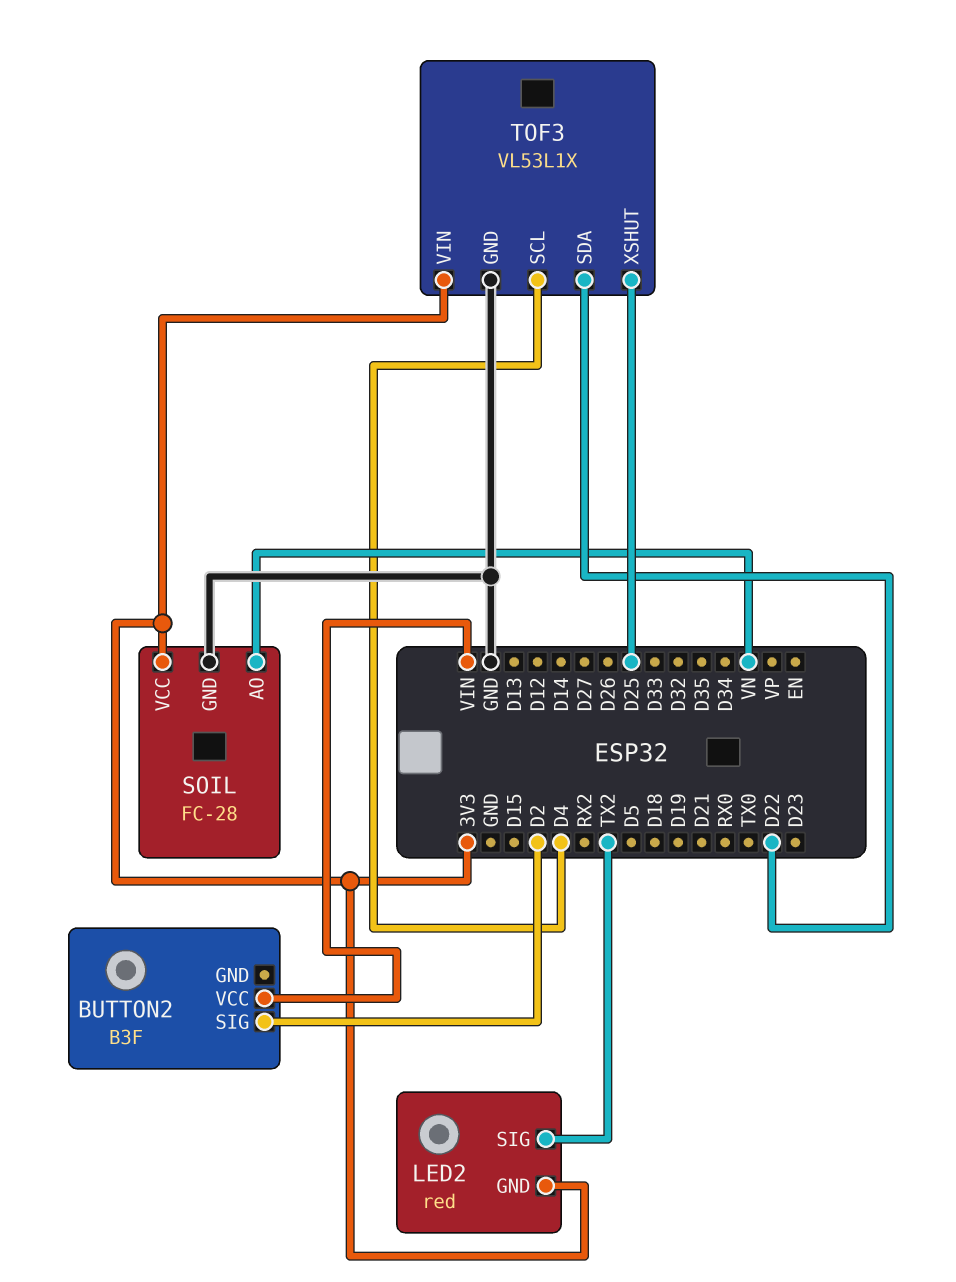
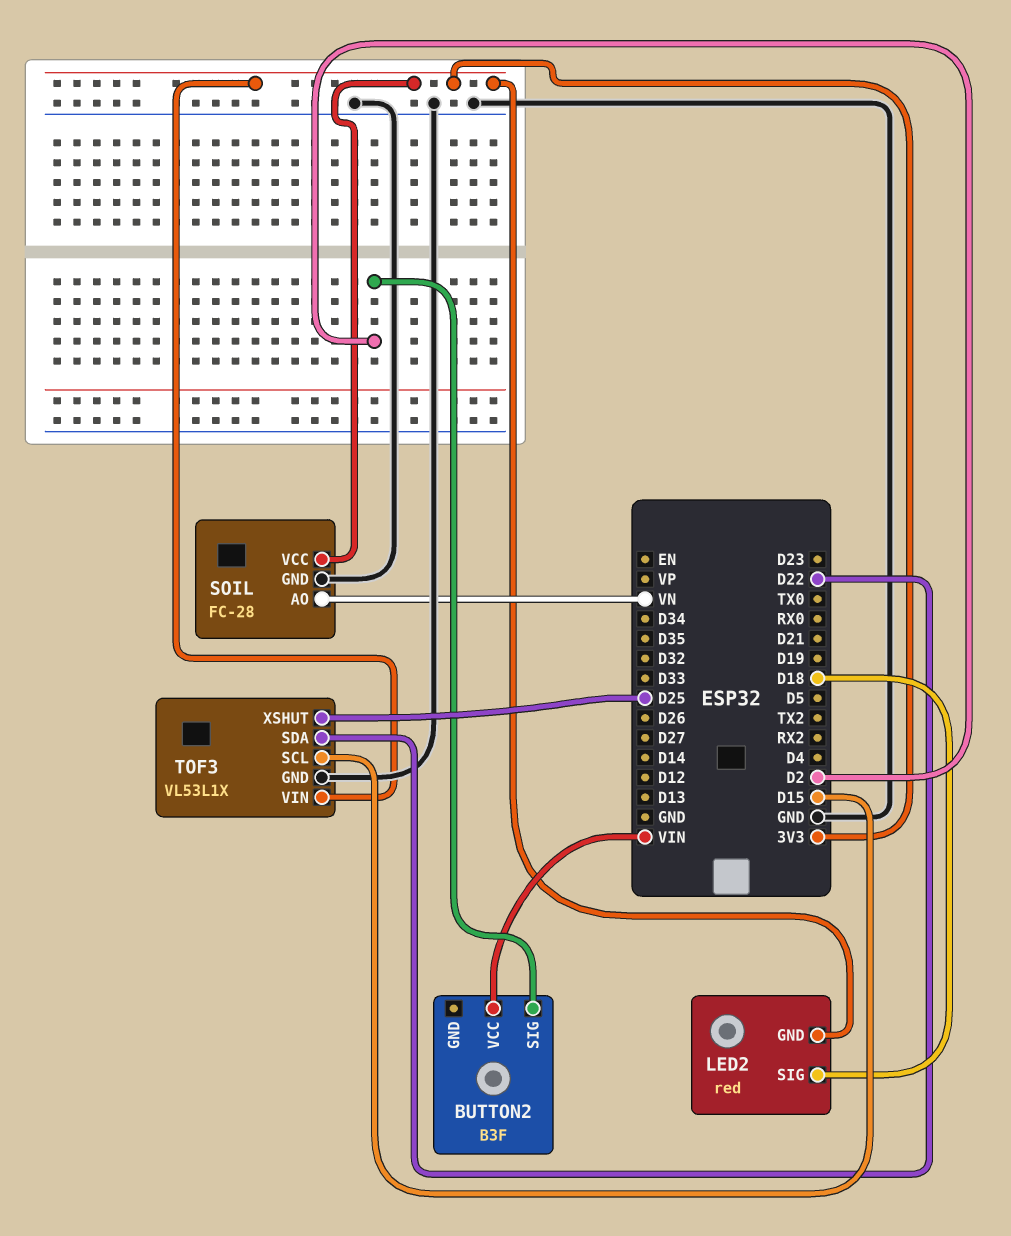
LED2 pin SIG: TX2 -> D18
TOF3 pin SCL: D4 -> D15

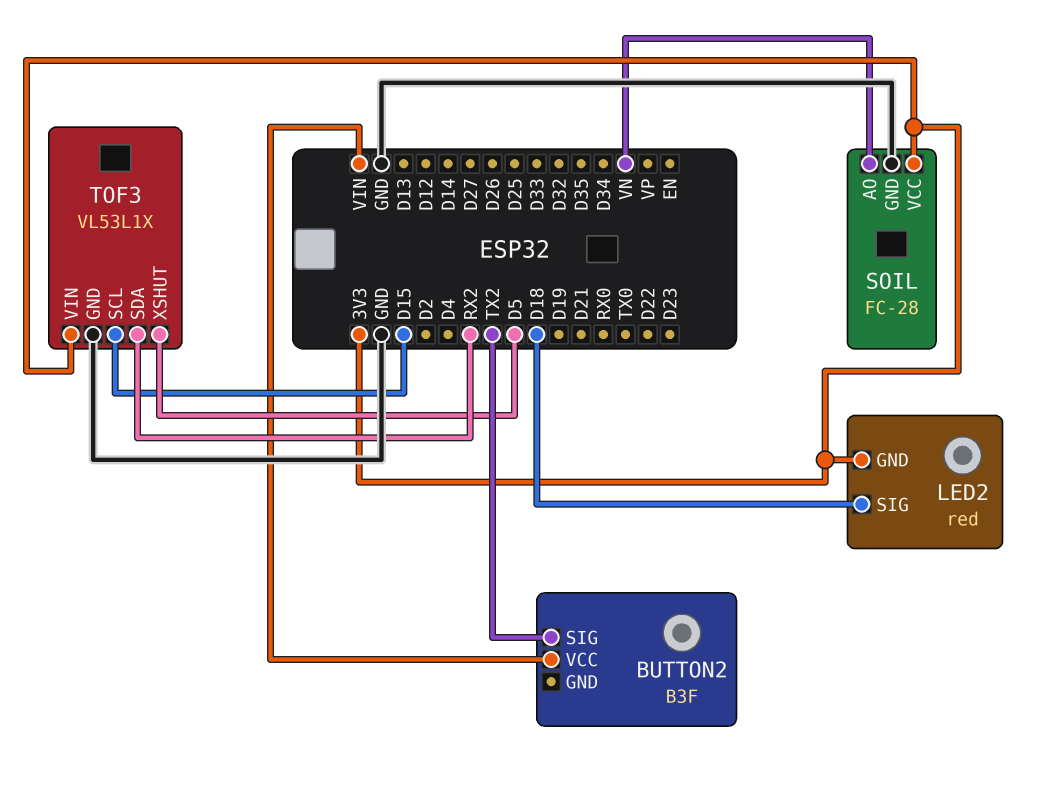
BUTTON2 pin SIG: D2 -> TX2
TOF3 pin SDA: D22 -> RX2
TOF3 pin XSHUT: D25 -> D5

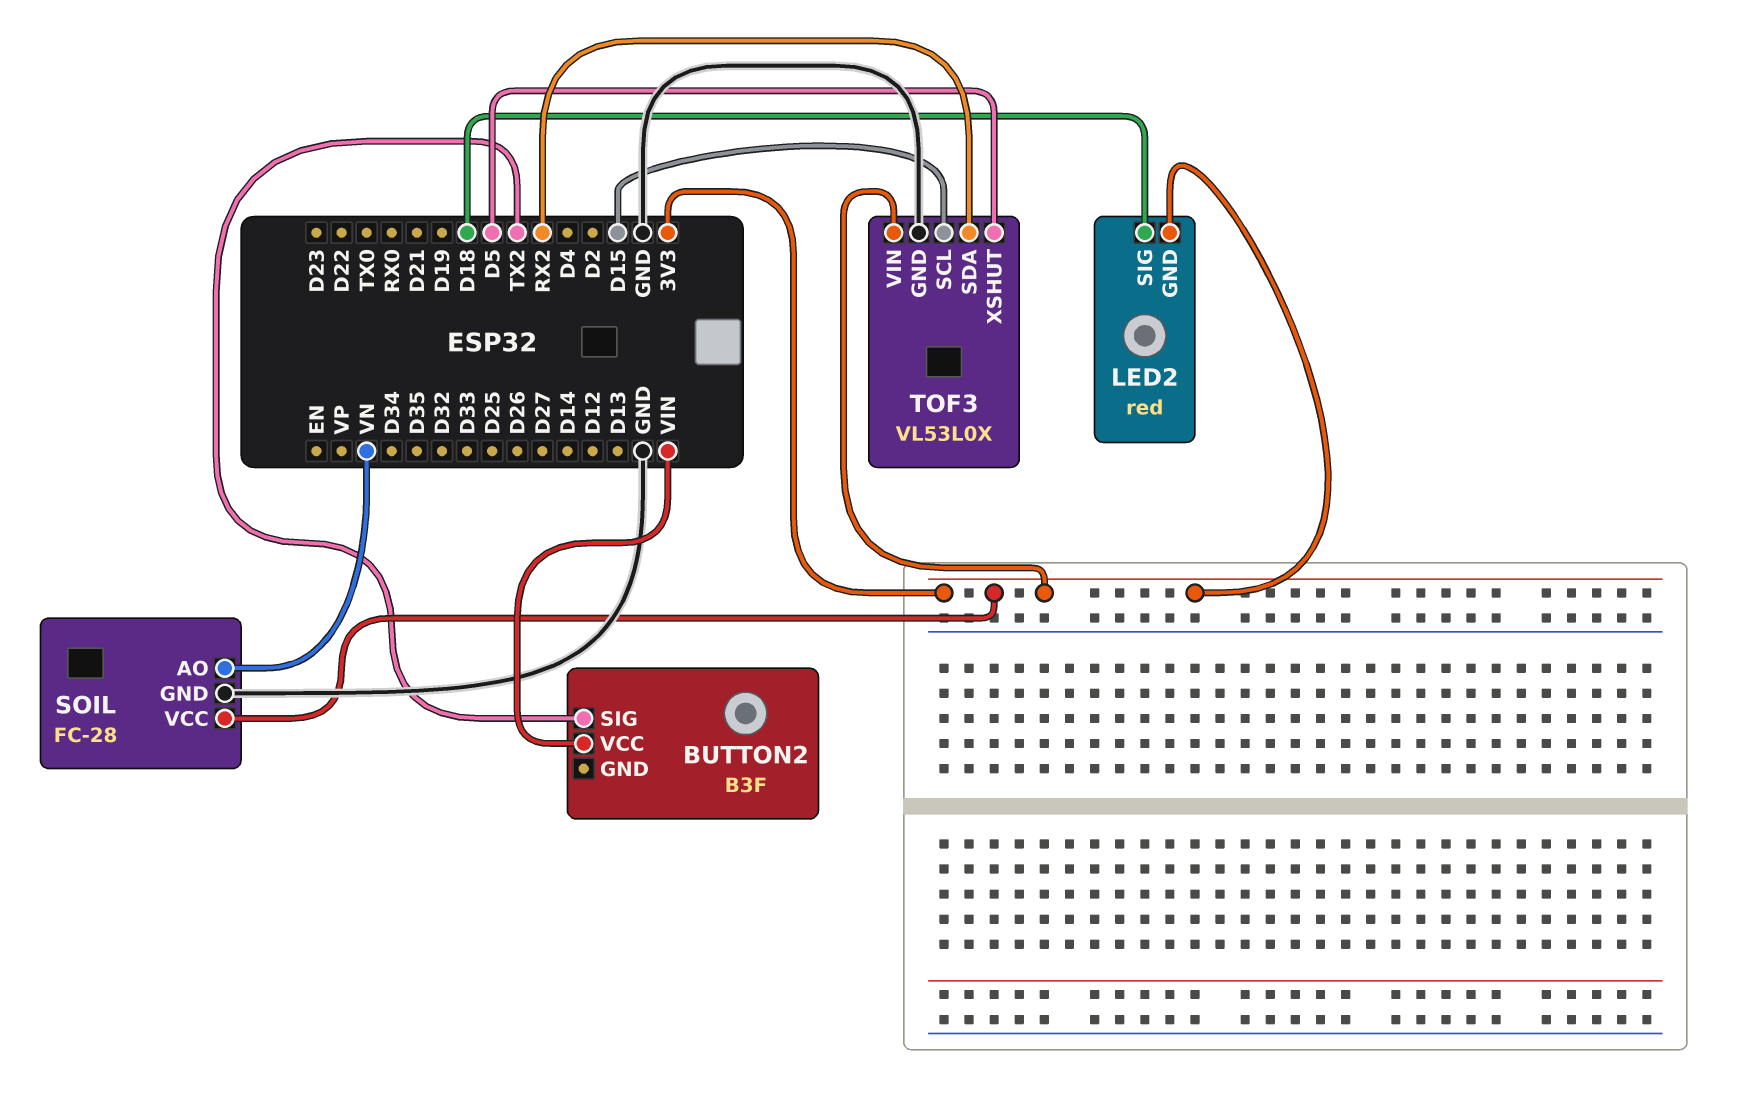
TOF3: VL53L1X -> VL53L0X

